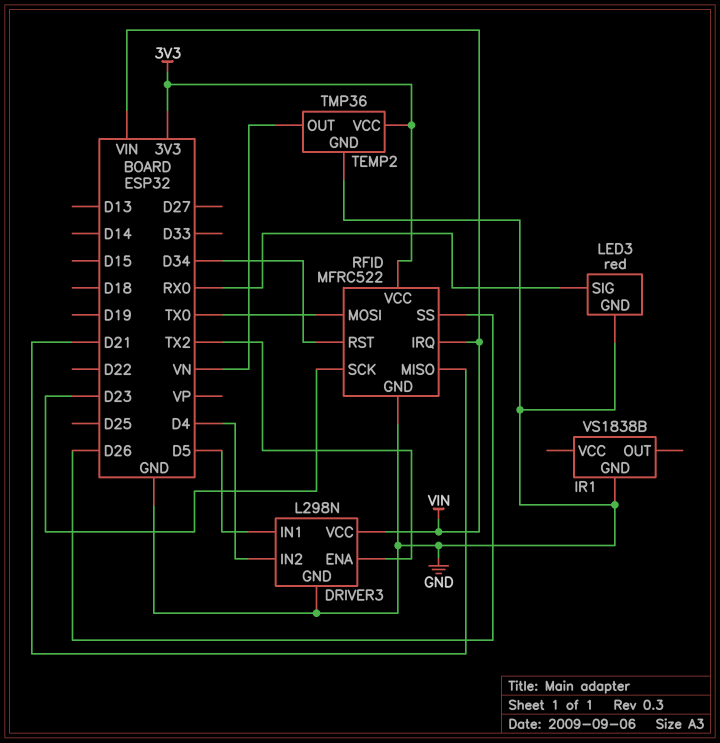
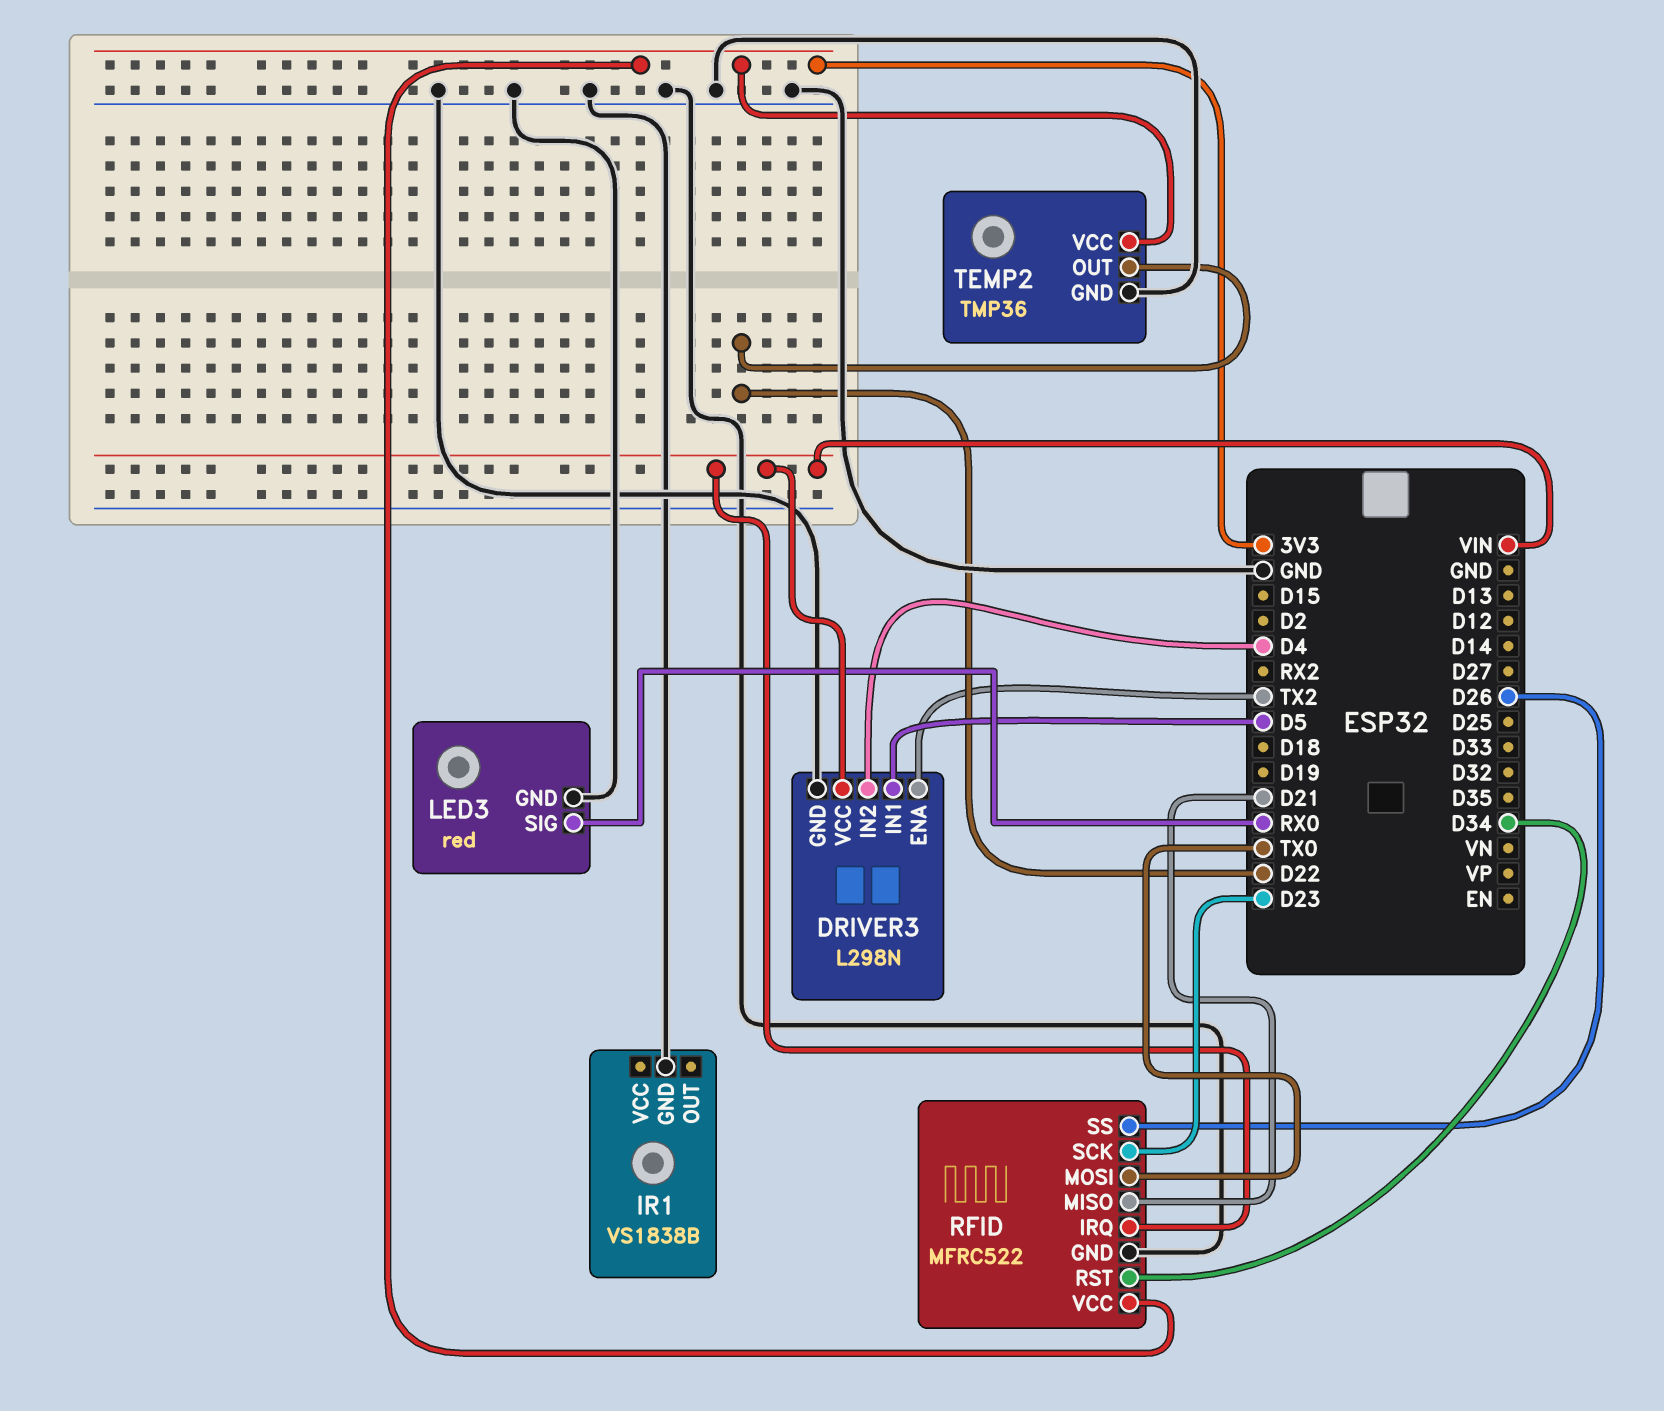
TEMP2 pin OUT: VN -> D22

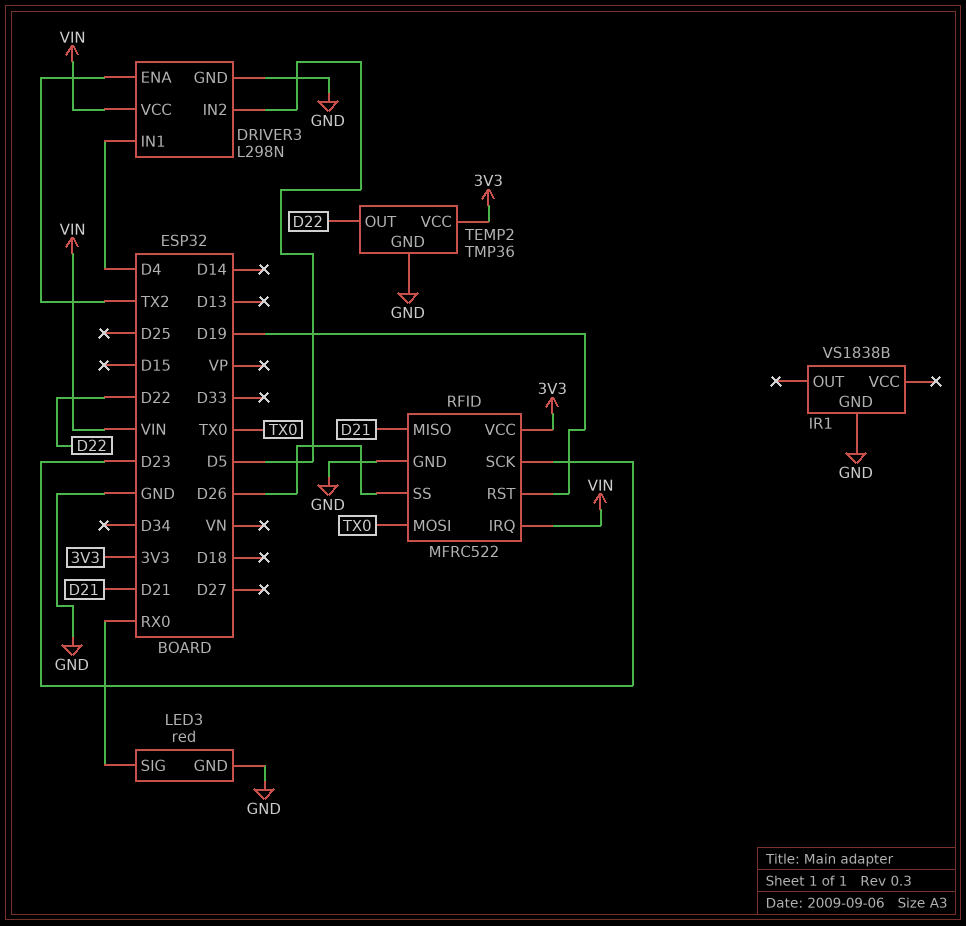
DRIVER3 pin IN1: D5 -> D4
DRIVER3 pin IN2: D4 -> D5
RFID pin RST: D34 -> D19

